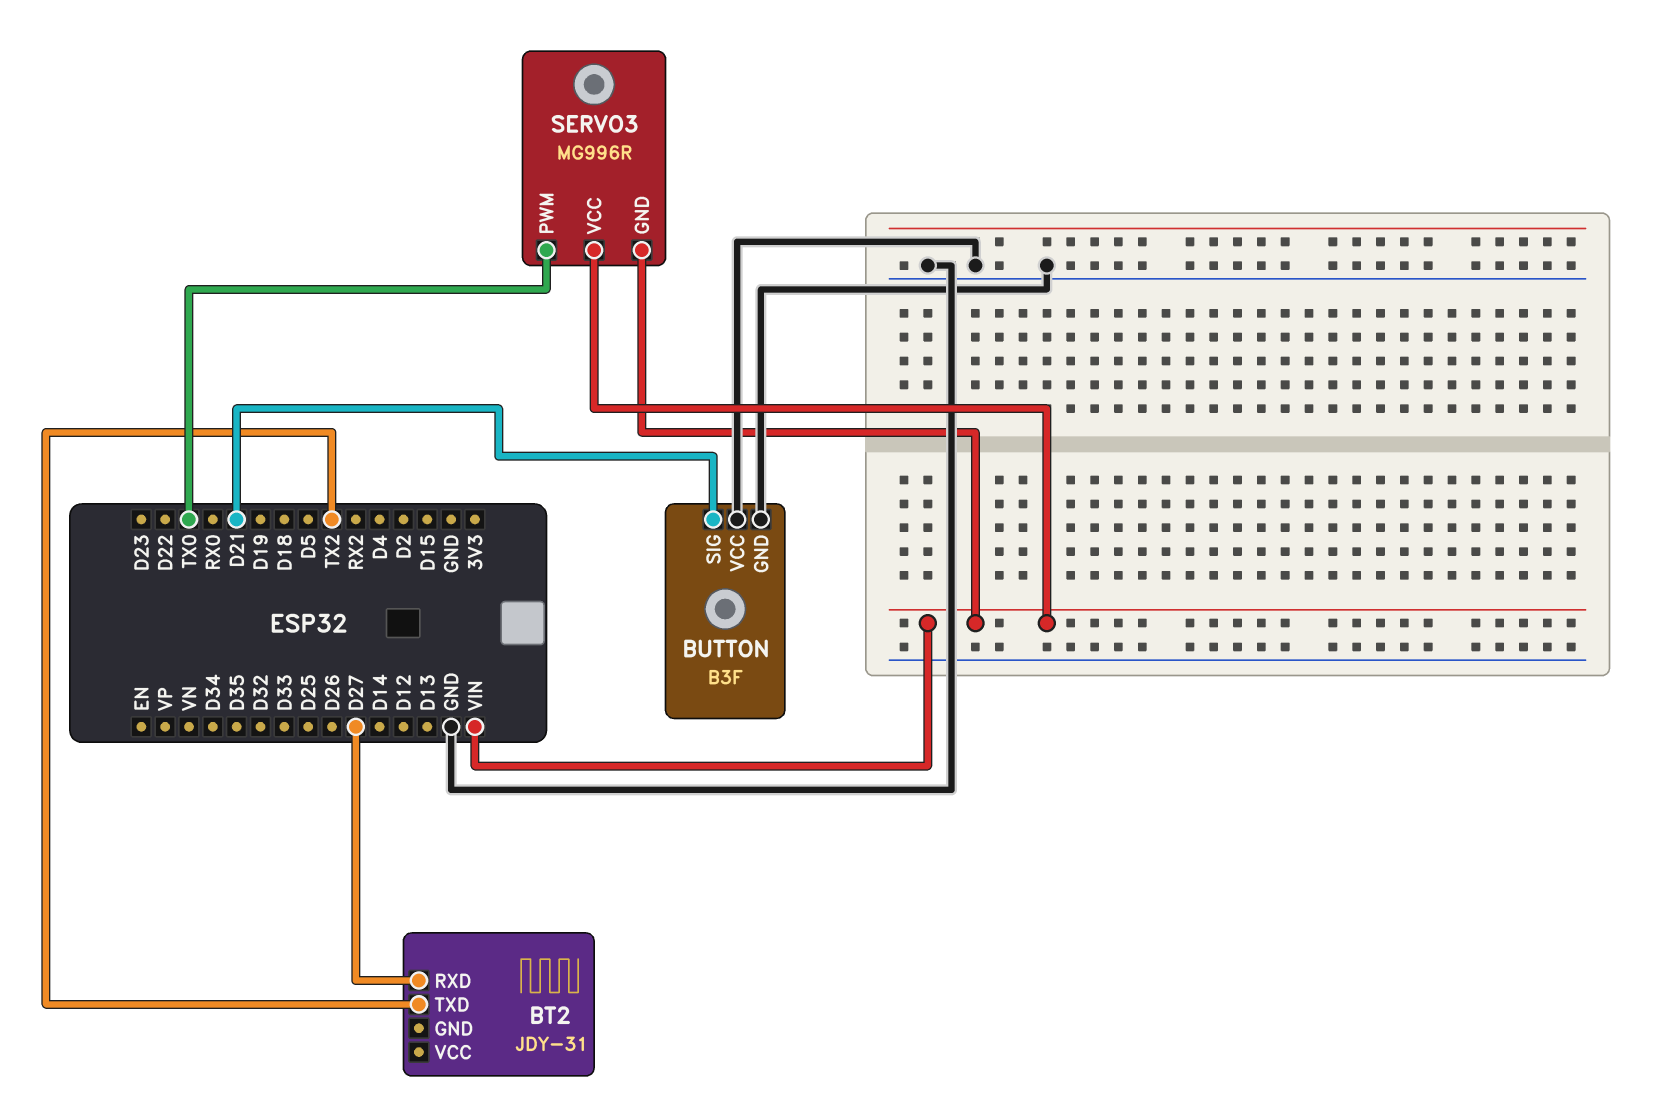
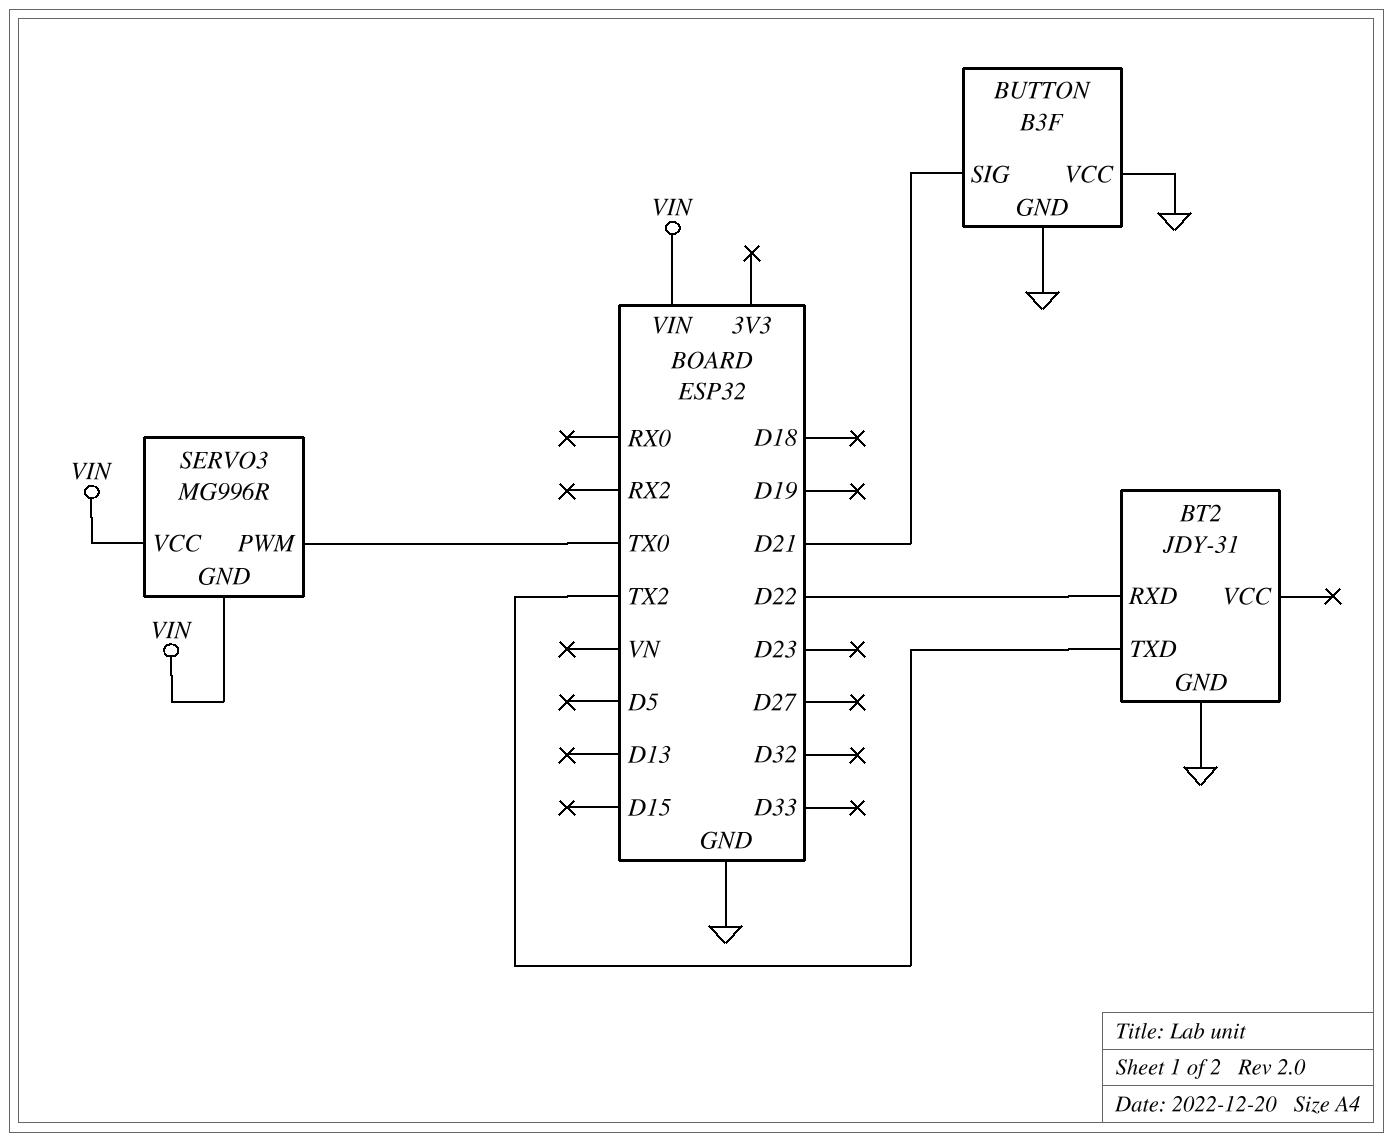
BT2 pin GND: none -> GND
BT2 pin RXD: D27 -> D22

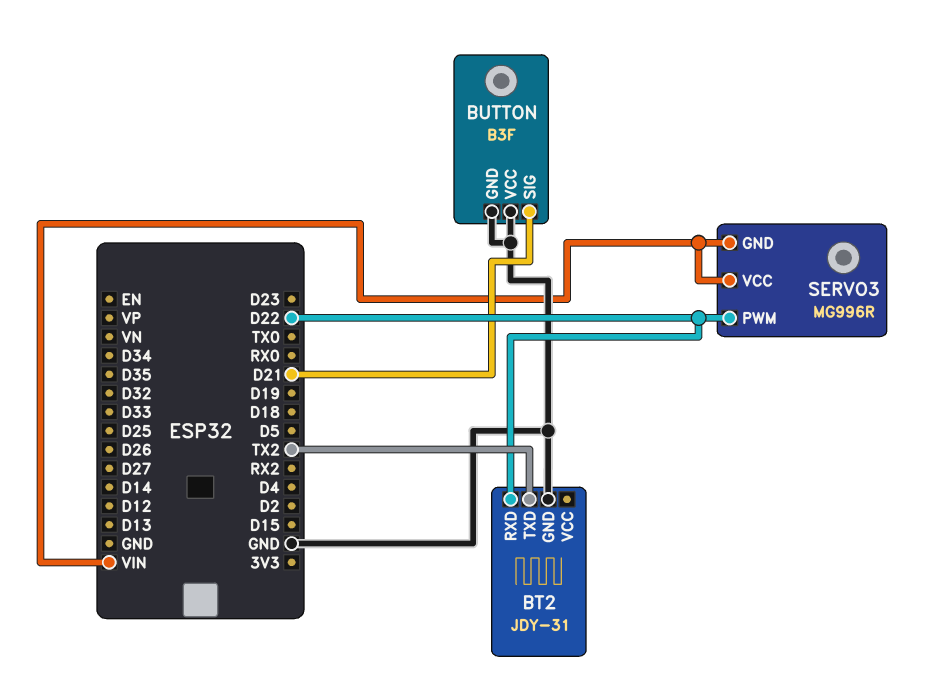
SERVO3 pin PWM: TX0 -> D22

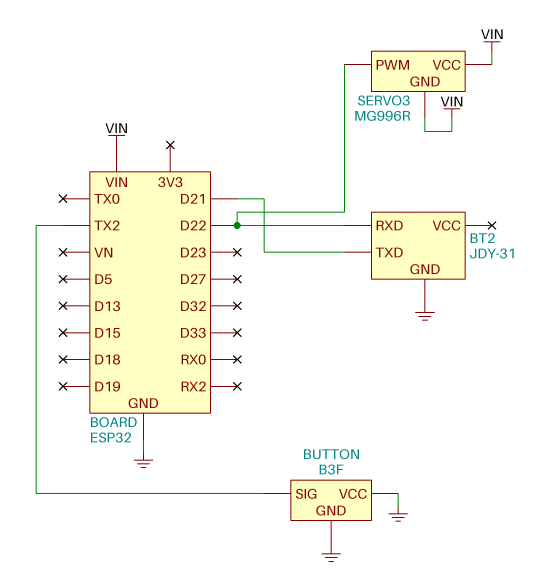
BT2 pin TXD: TX2 -> D21
BUTTON pin SIG: D21 -> TX2

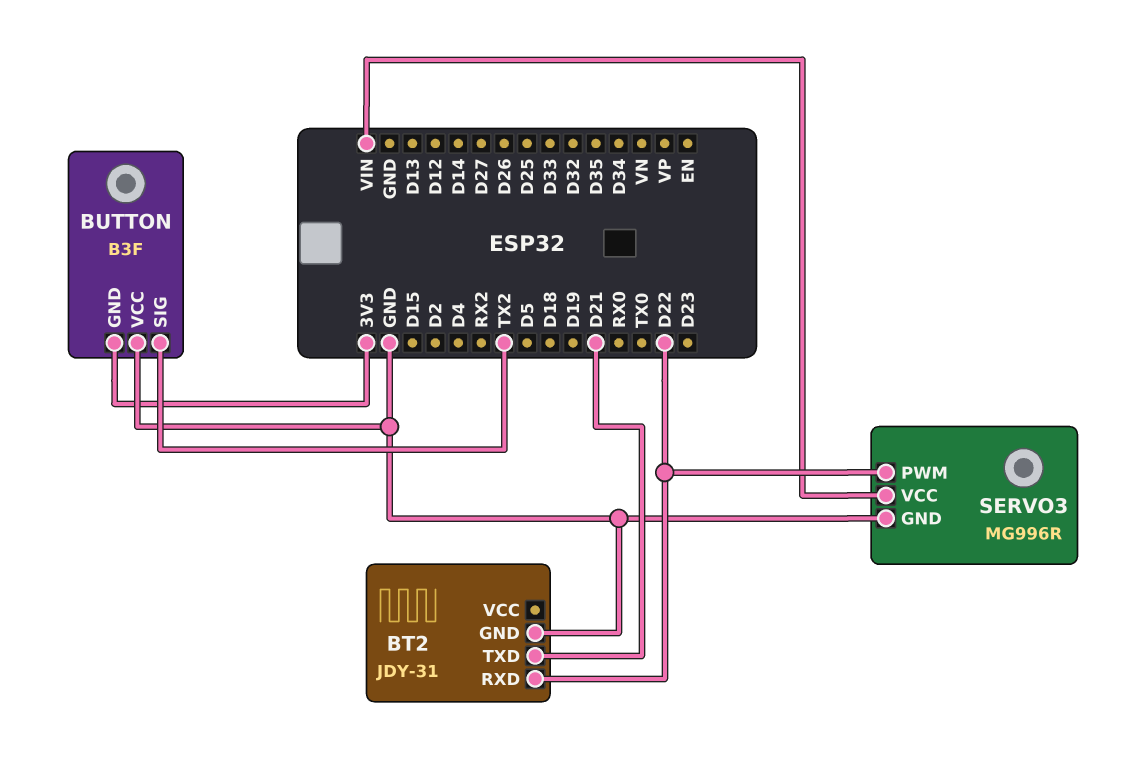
BUTTON pin GND: GND -> 3V3
SERVO3 pin GND: VIN -> GND

